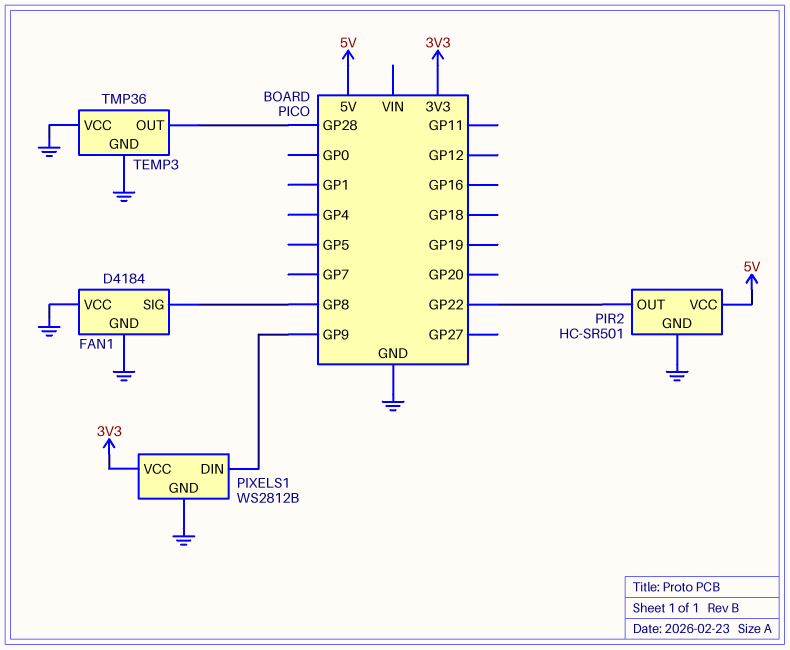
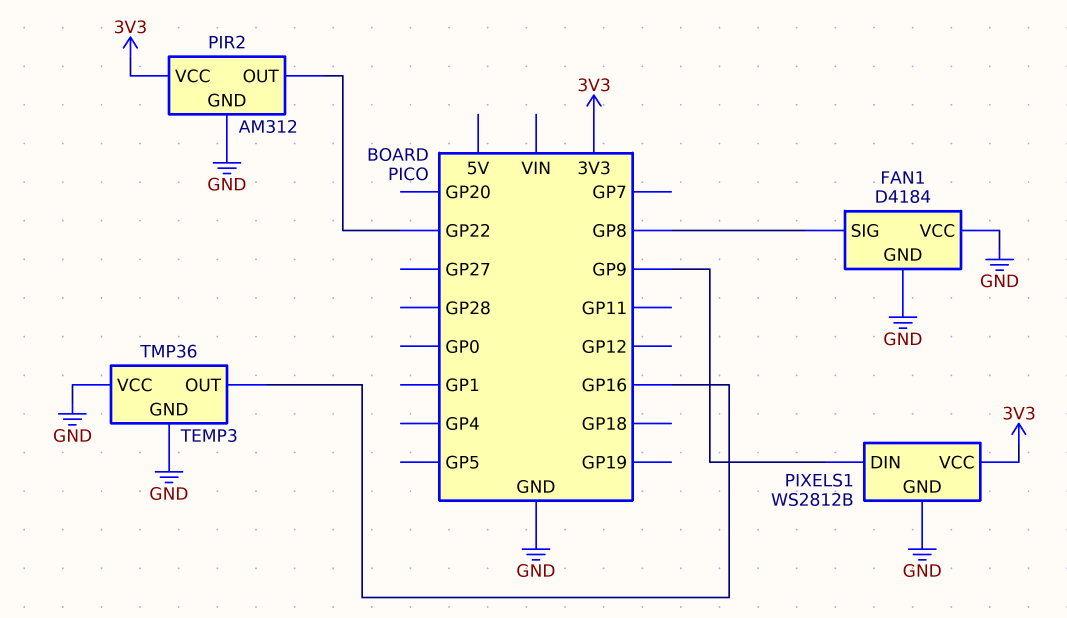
PIR2: HC-SR501 -> AM312
PIR2 pin VCC: 5V -> 3V3
TEMP3 pin OUT: GP28 -> GP16

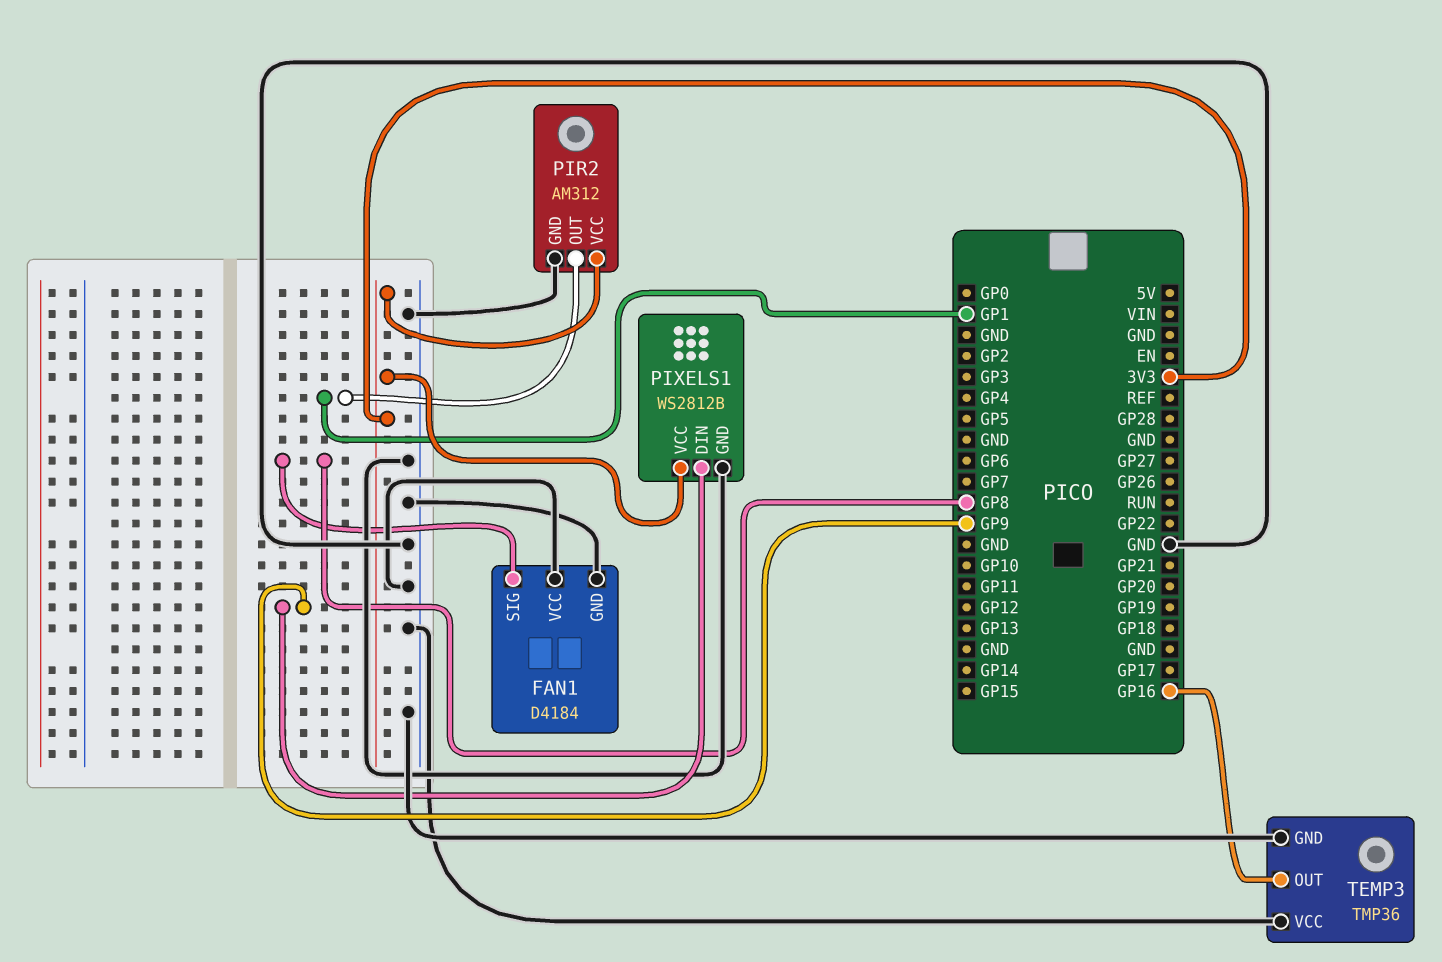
PIR2 pin OUT: GP22 -> GP1

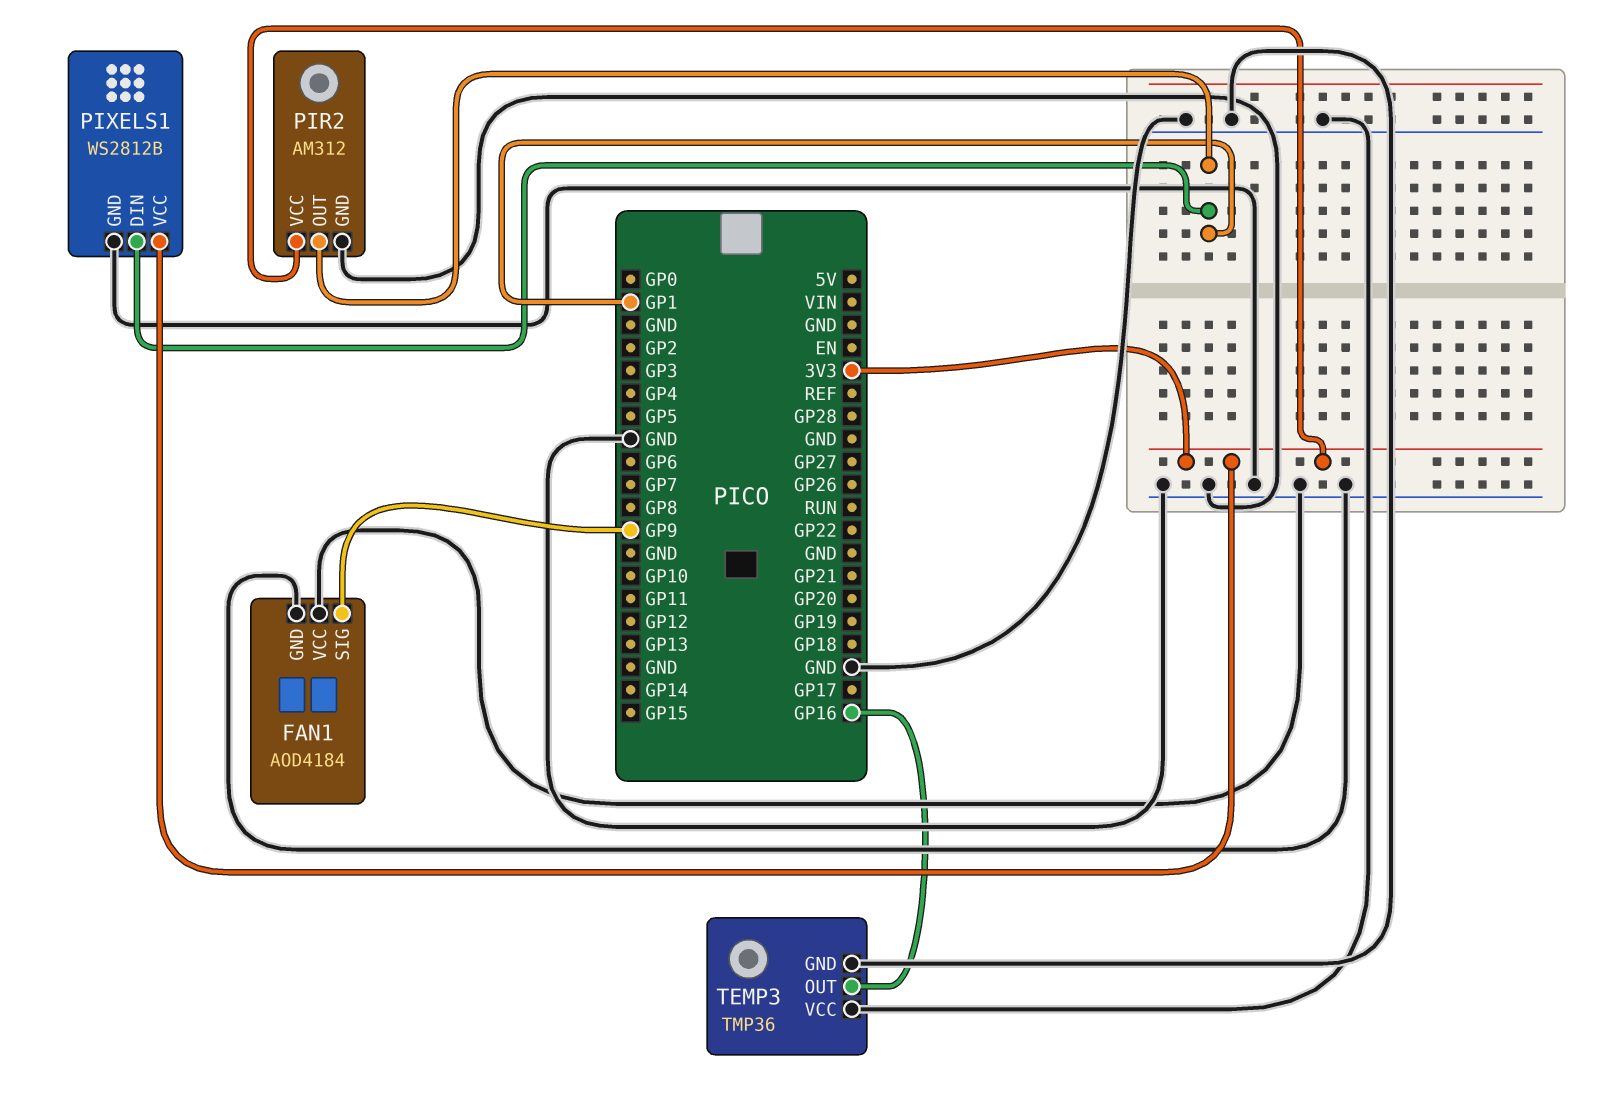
FAN1: D4184 -> AOD4184
FAN1 pin SIG: GP8 -> GP9
PIXELS1 pin DIN: GP9 -> GP1

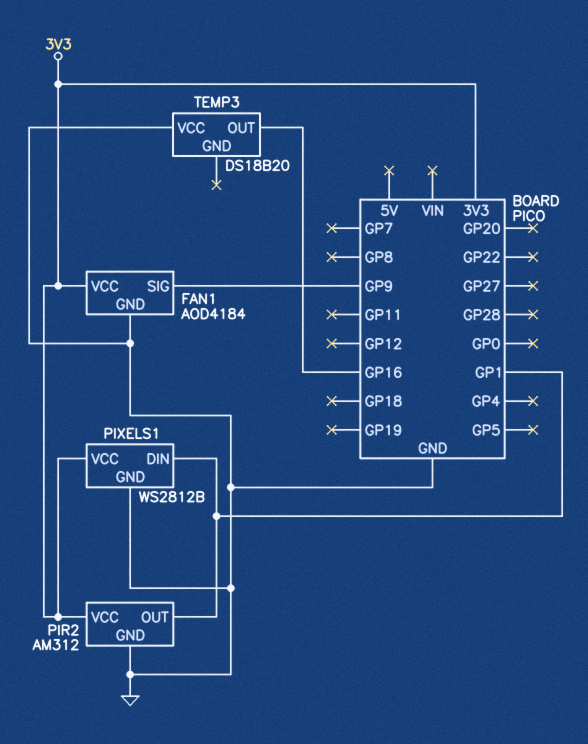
FAN1 pin VCC: GND -> 3V3
TEMP3: TMP36 -> DS18B20
TEMP3 pin GND: GND -> none

